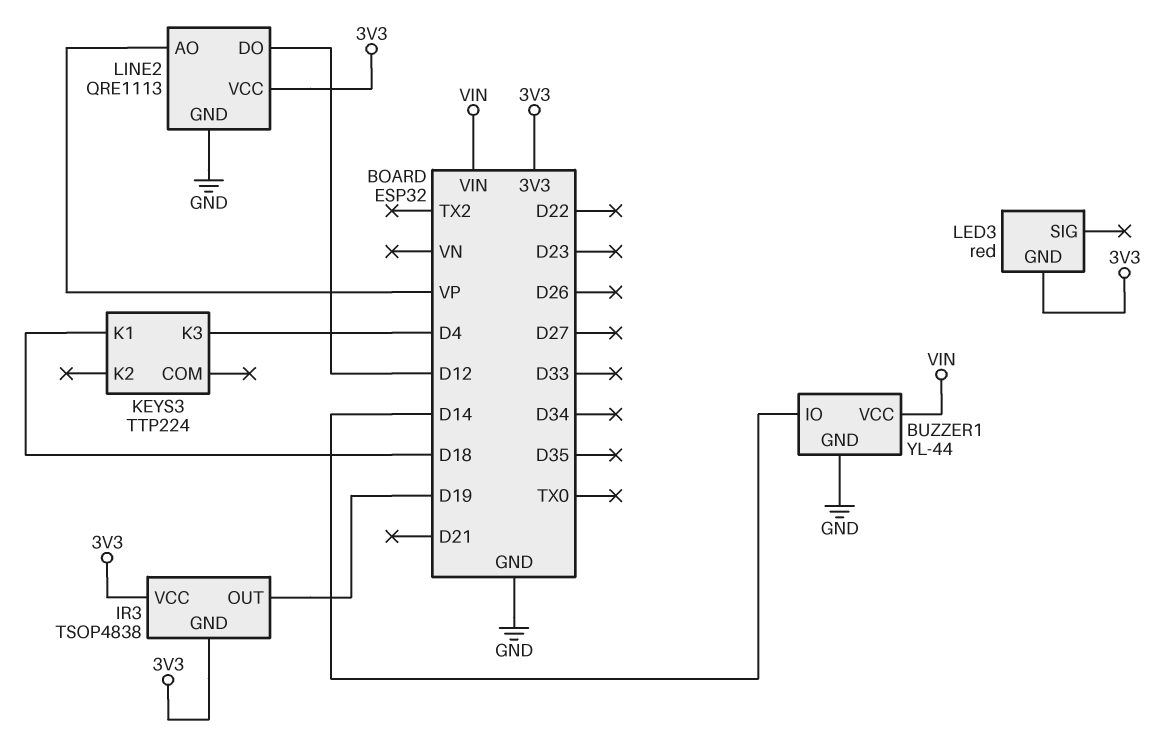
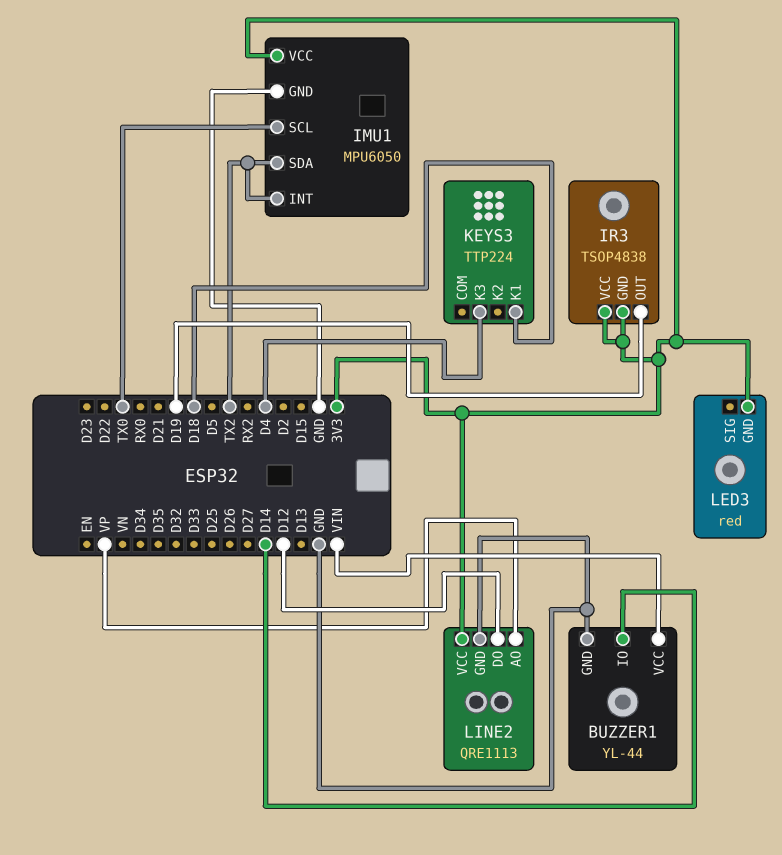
IMU1: none -> MPU6050
IMU1 pin GND: none -> GND
IMU1 pin INT: none -> TX2
IMU1 pin SCL: none -> TX0
IMU1 pin SDA: none -> TX2
IMU1 pin VCC: none -> 3V3

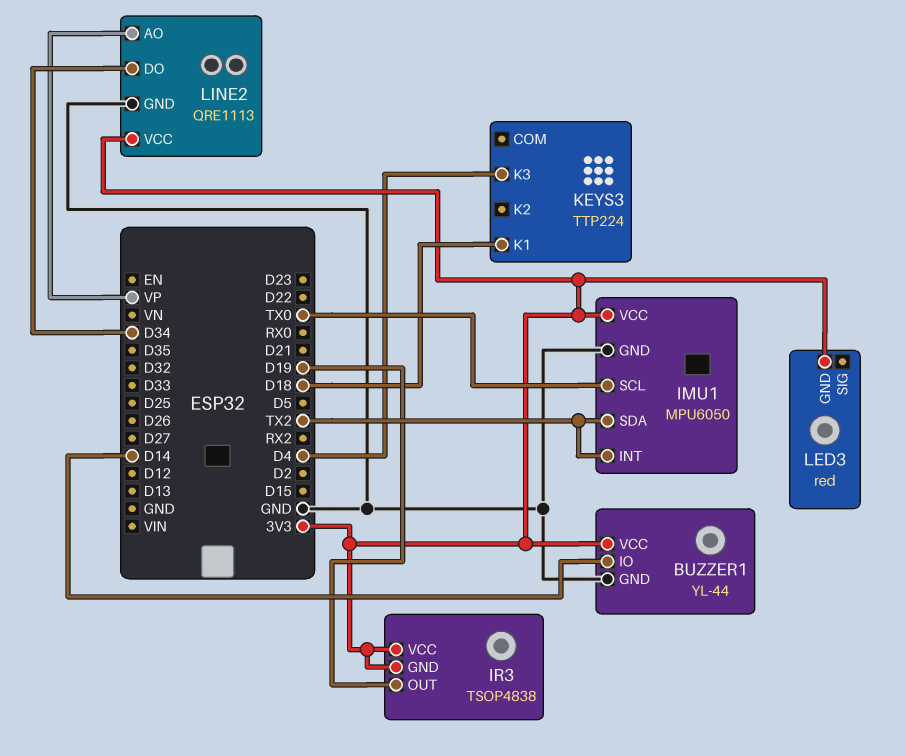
BUZZER1 pin VCC: VIN -> 3V3
LINE2 pin DO: D12 -> D34

